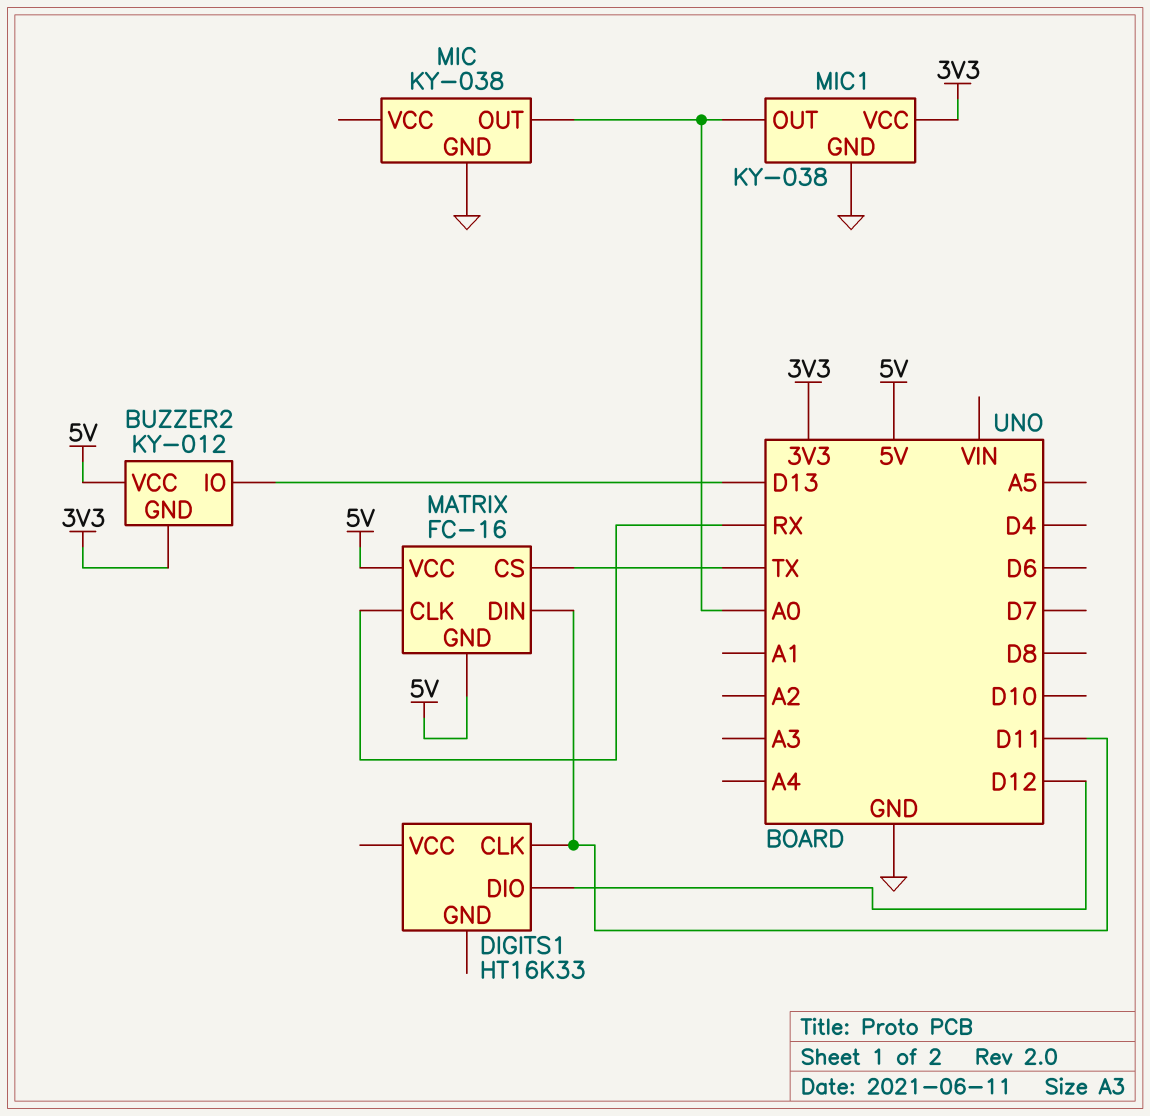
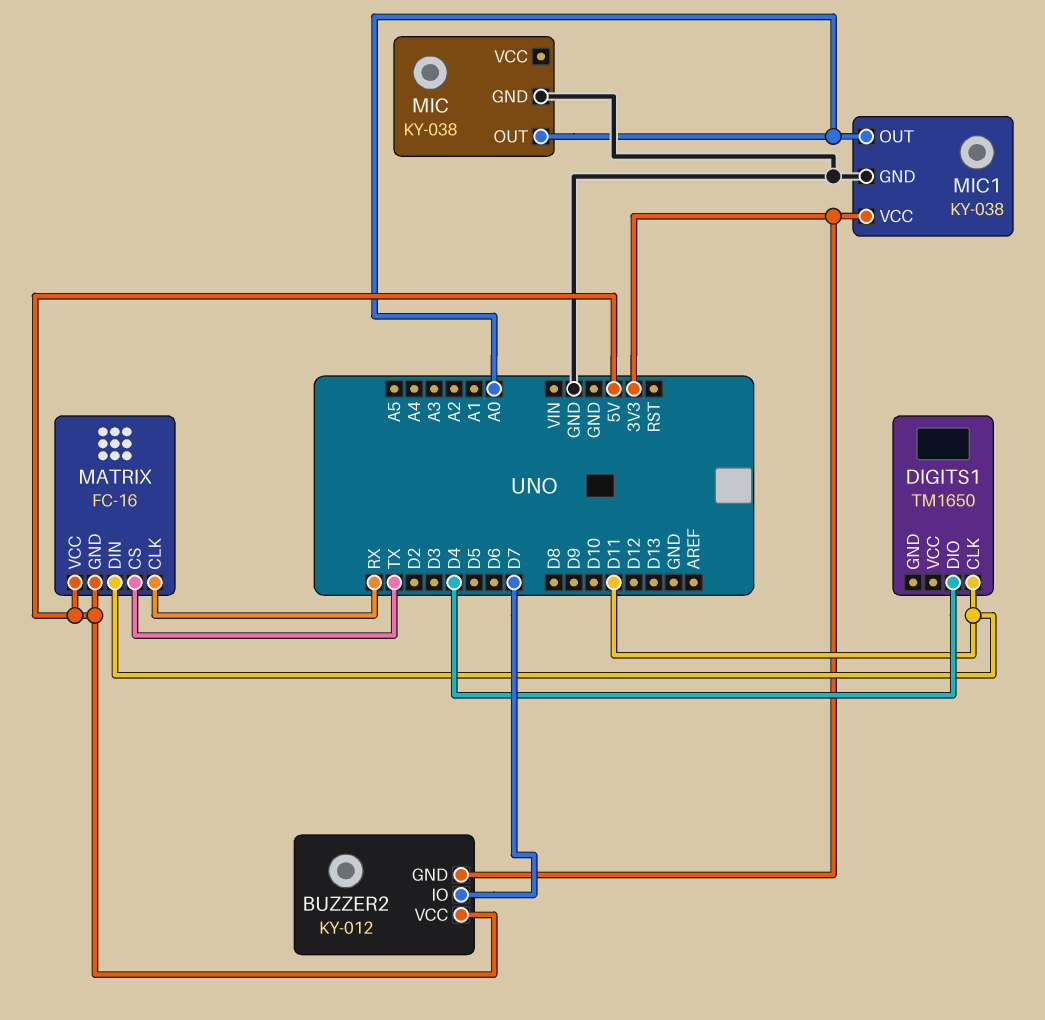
BUZZER2 pin IO: D13 -> D7
DIGITS1: HT16K33 -> TM1650
DIGITS1 pin DIO: D12 -> D4

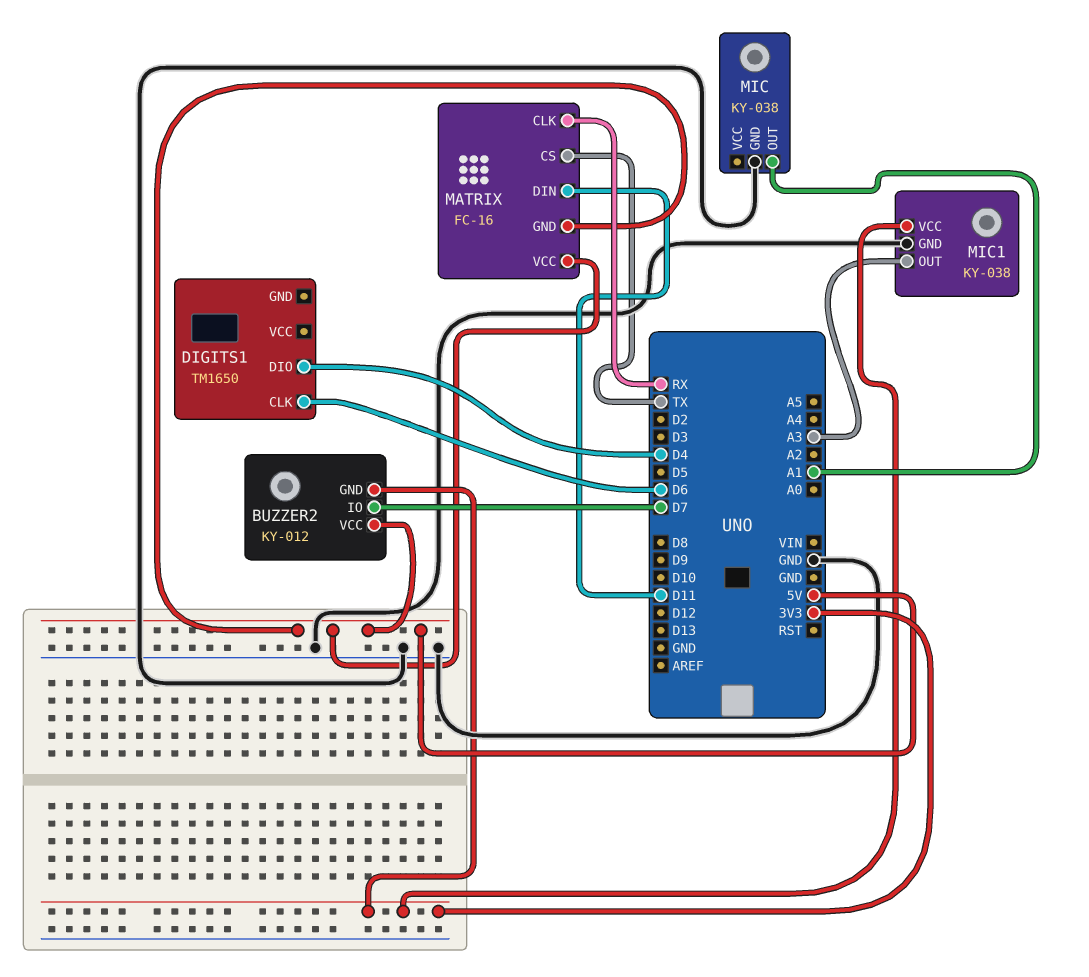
DIGITS1 pin CLK: D11 -> D6
MIC pin OUT: A0 -> A1
MIC1 pin OUT: A0 -> A3

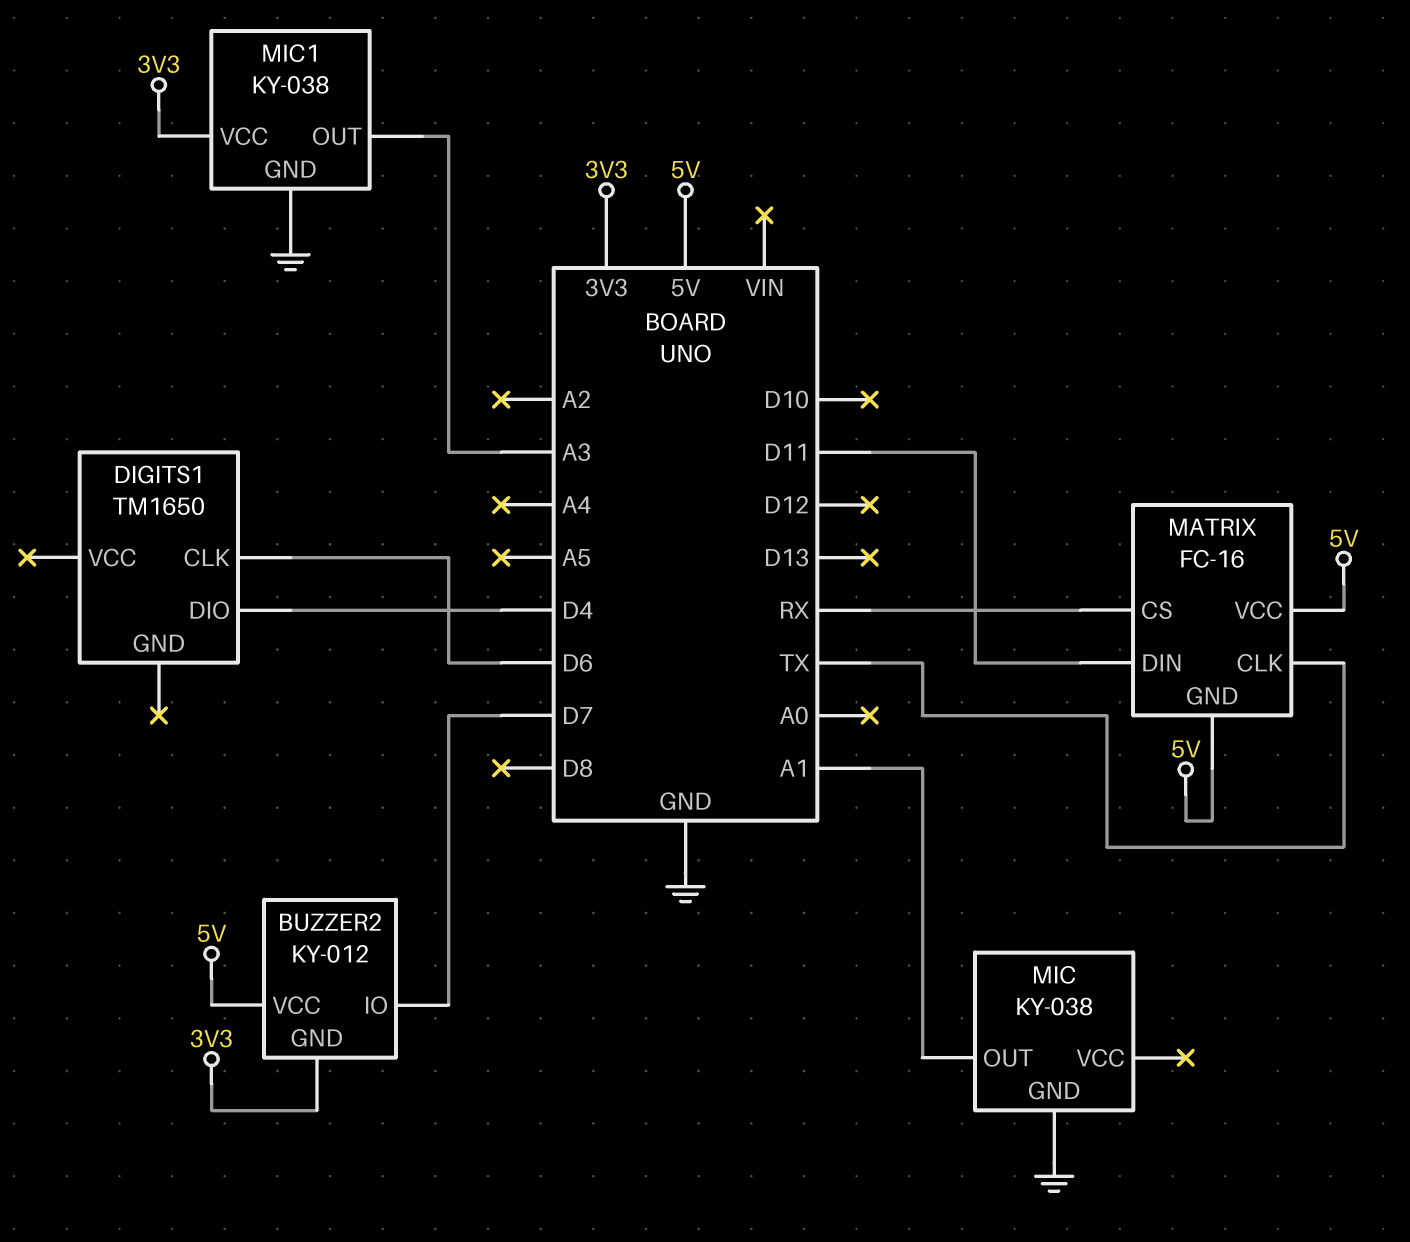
MATRIX pin CLK: RX -> TX
MATRIX pin CS: TX -> RX

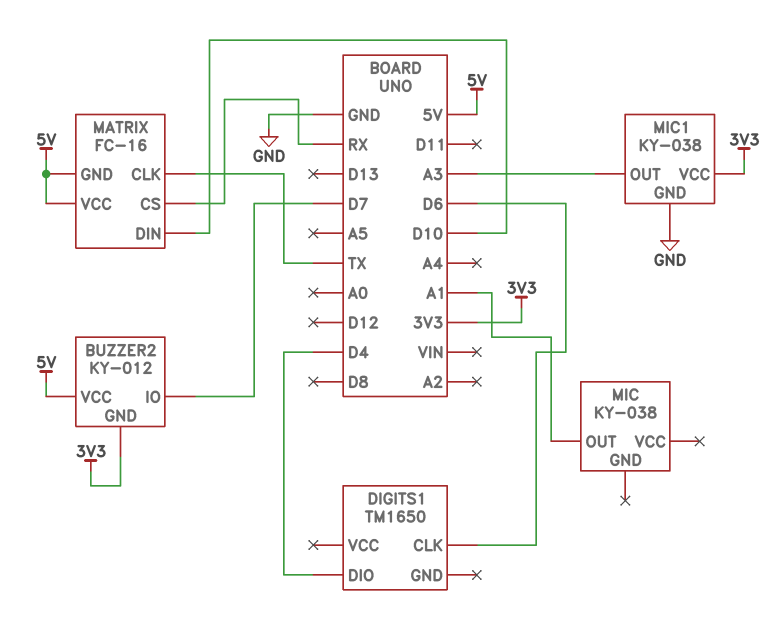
MATRIX pin DIN: D11 -> D10
MIC pin GND: GND -> none

